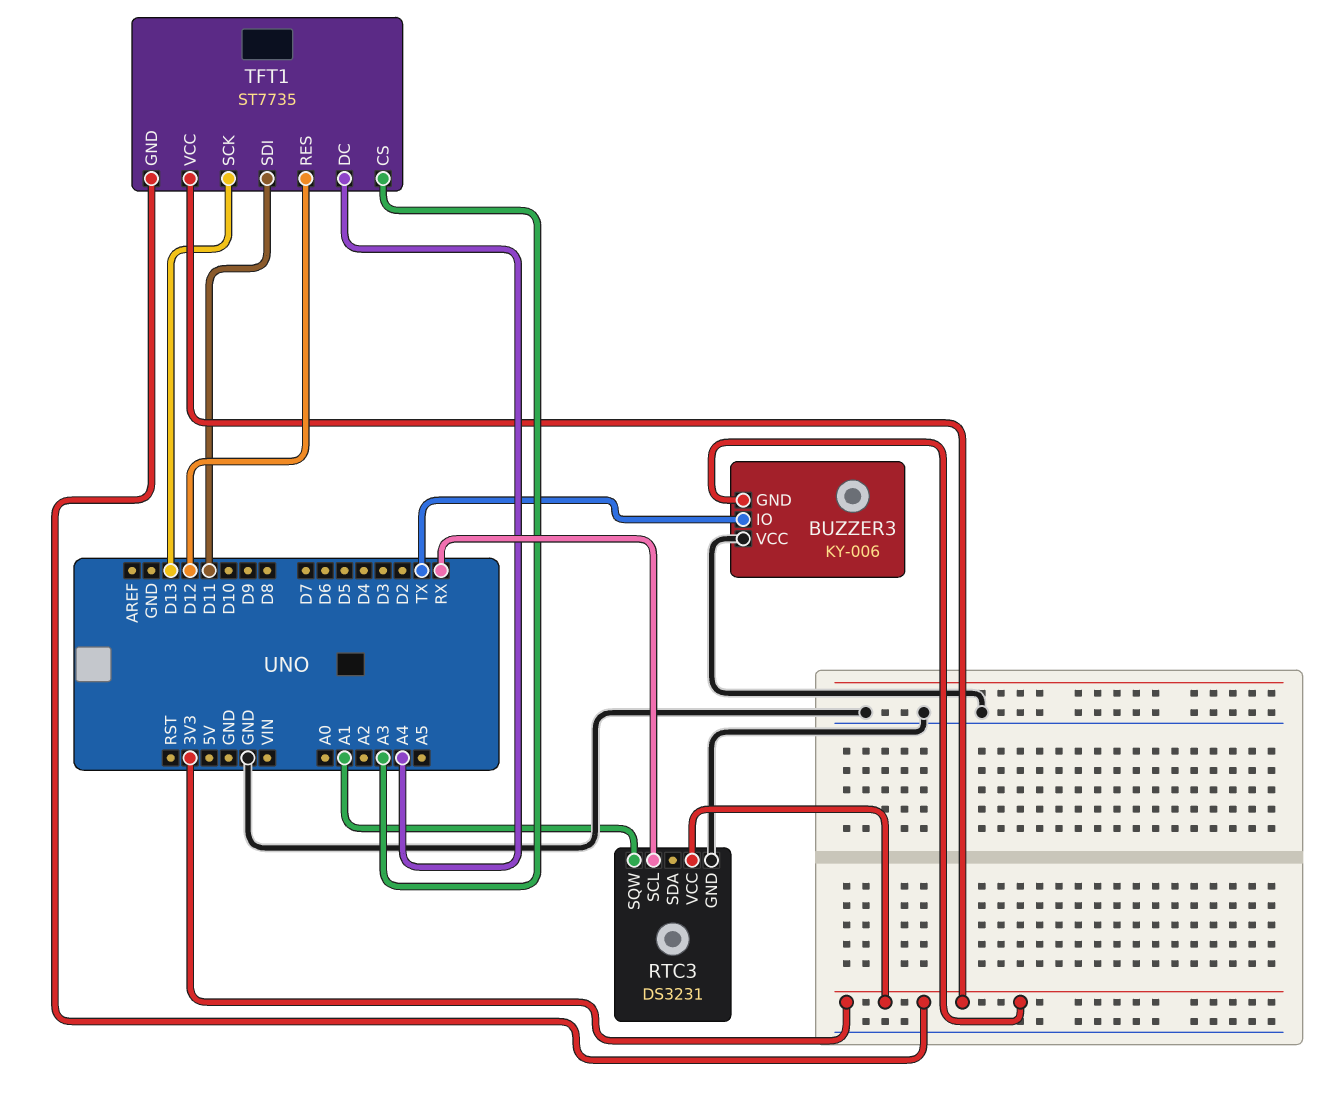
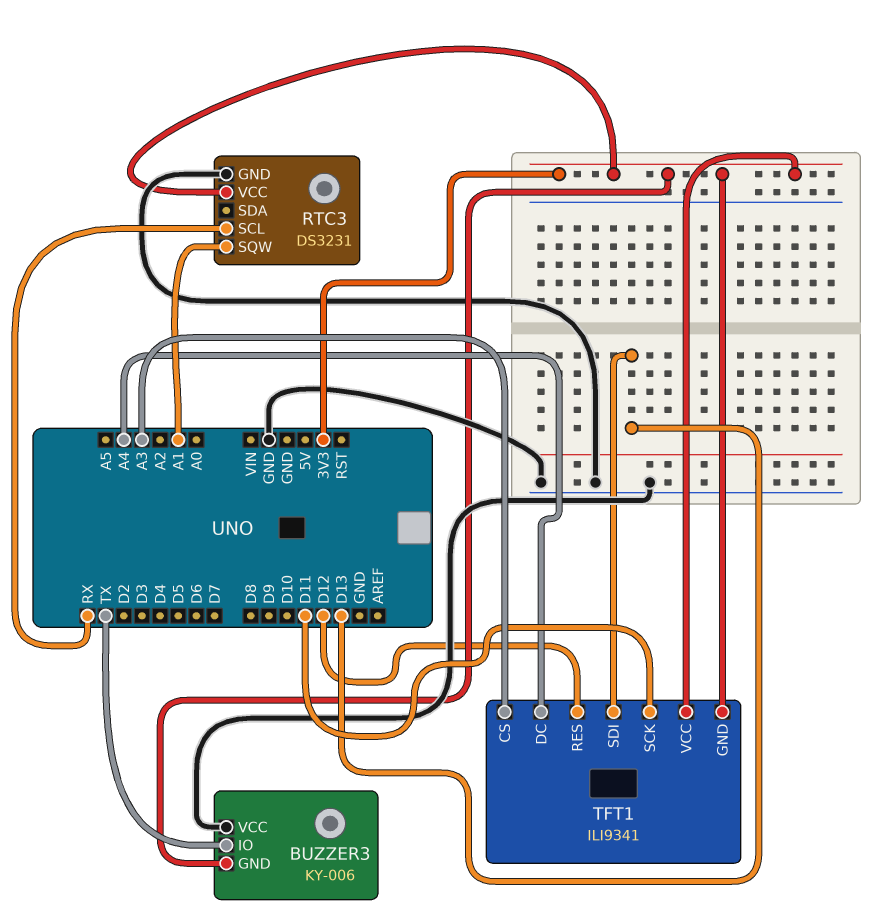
TFT1: ST7735 -> ILI9341
TFT1 pin SCK: D13 -> D11
TFT1 pin SDI: D11 -> D13

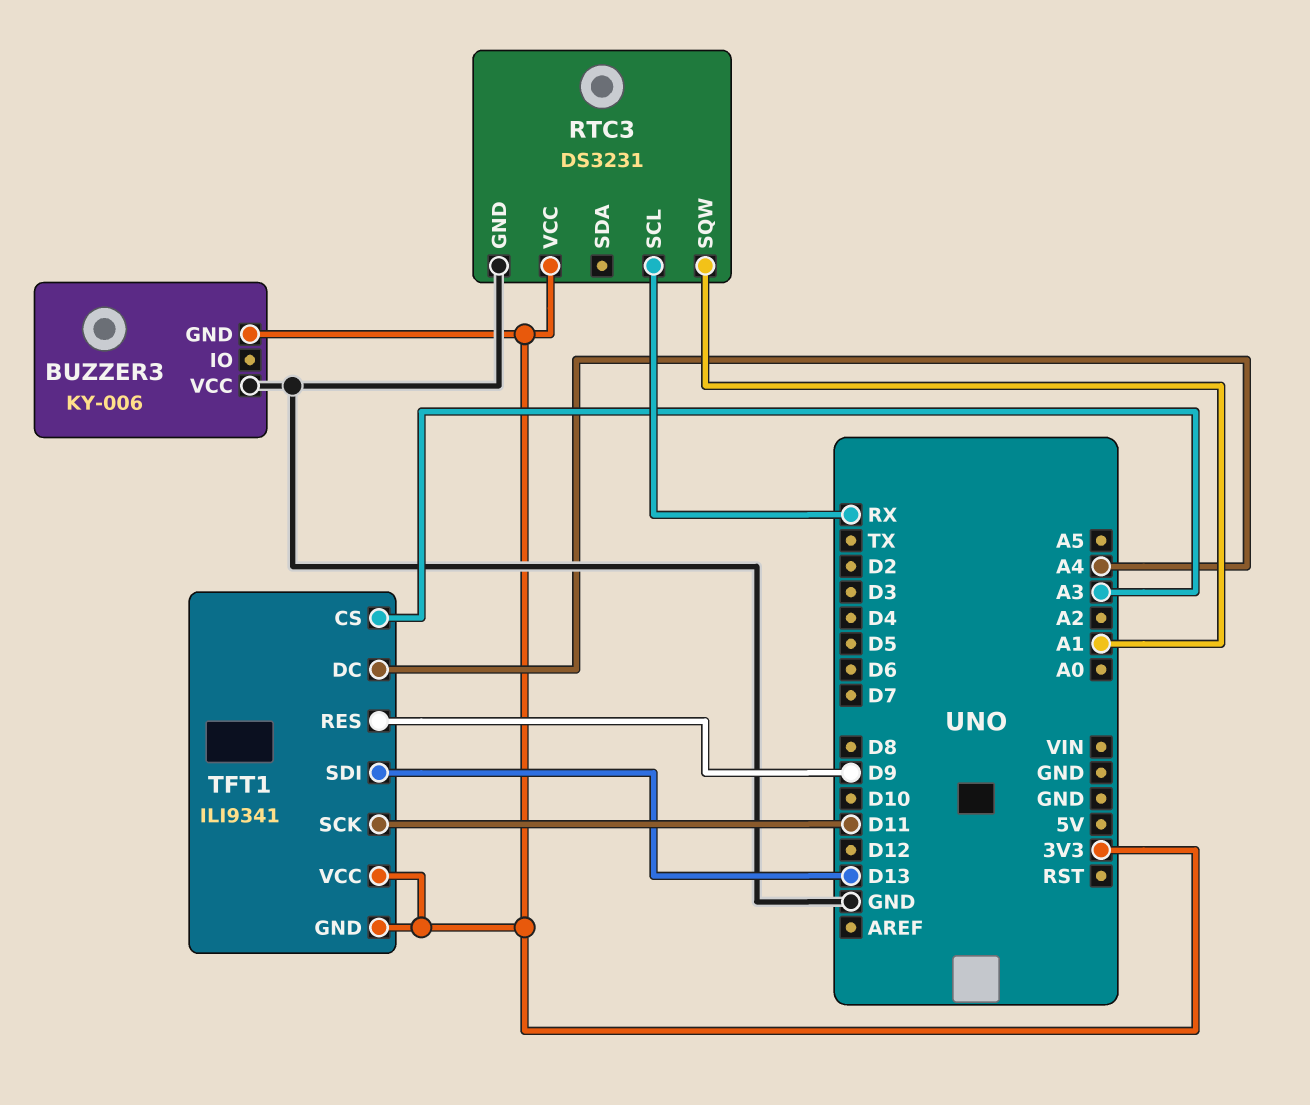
BUZZER3 pin IO: TX -> none
TFT1 pin RES: D12 -> D9

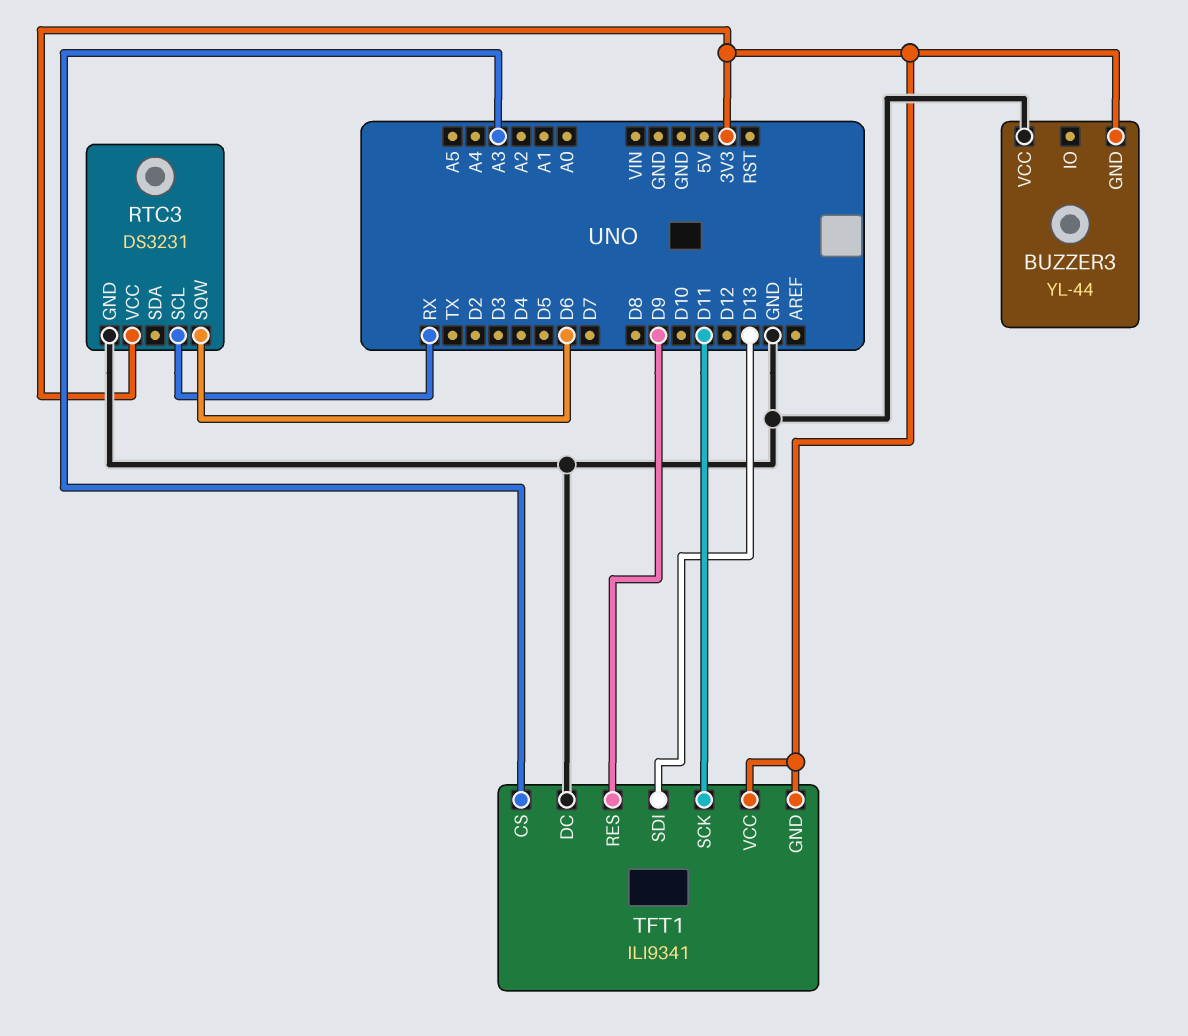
BUZZER3: KY-006 -> YL-44
RTC3 pin SQW: A1 -> D6
TFT1 pin DC: A4 -> GND

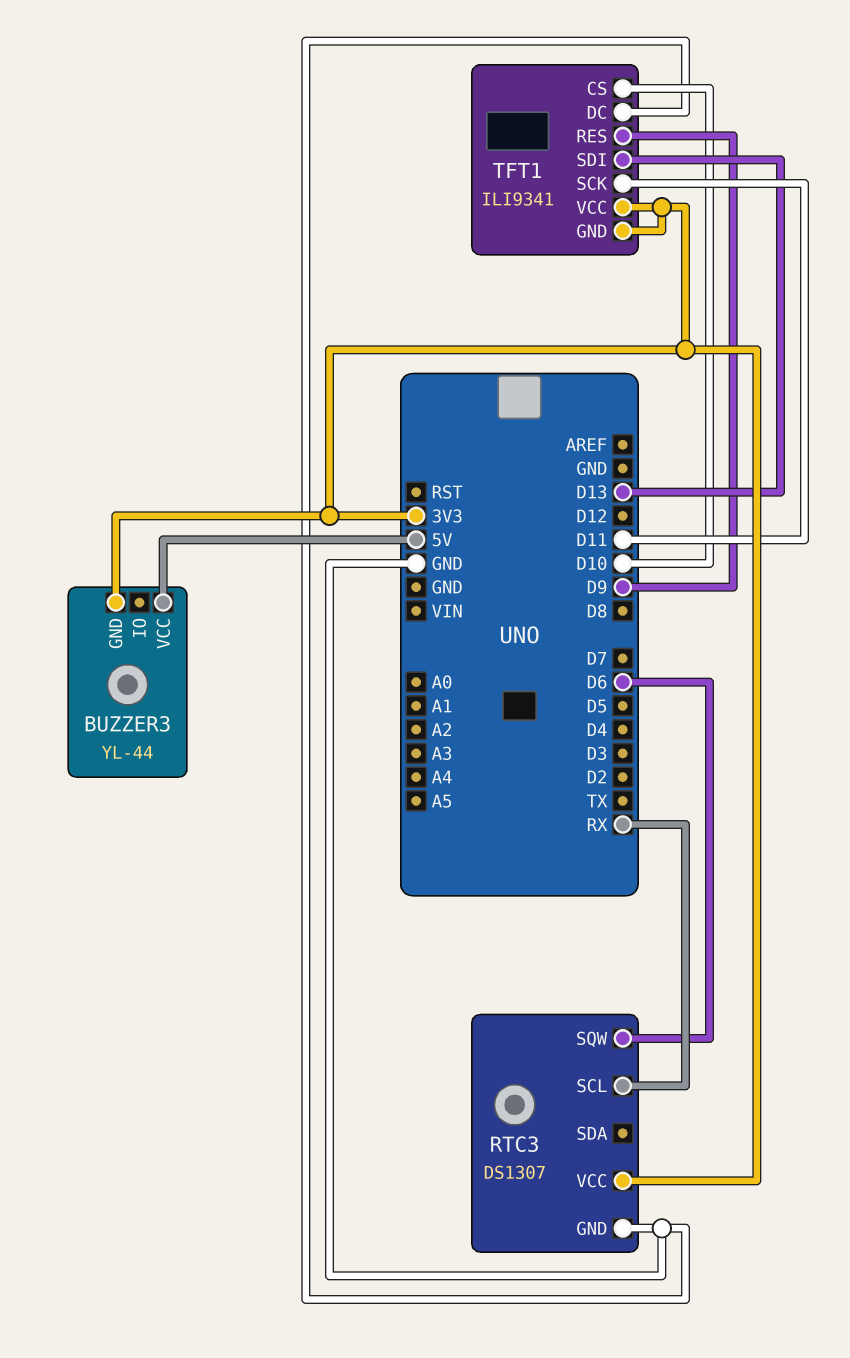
BUZZER3 pin VCC: GND -> 5V
RTC3: DS3231 -> DS1307
TFT1 pin CS: A3 -> D10

